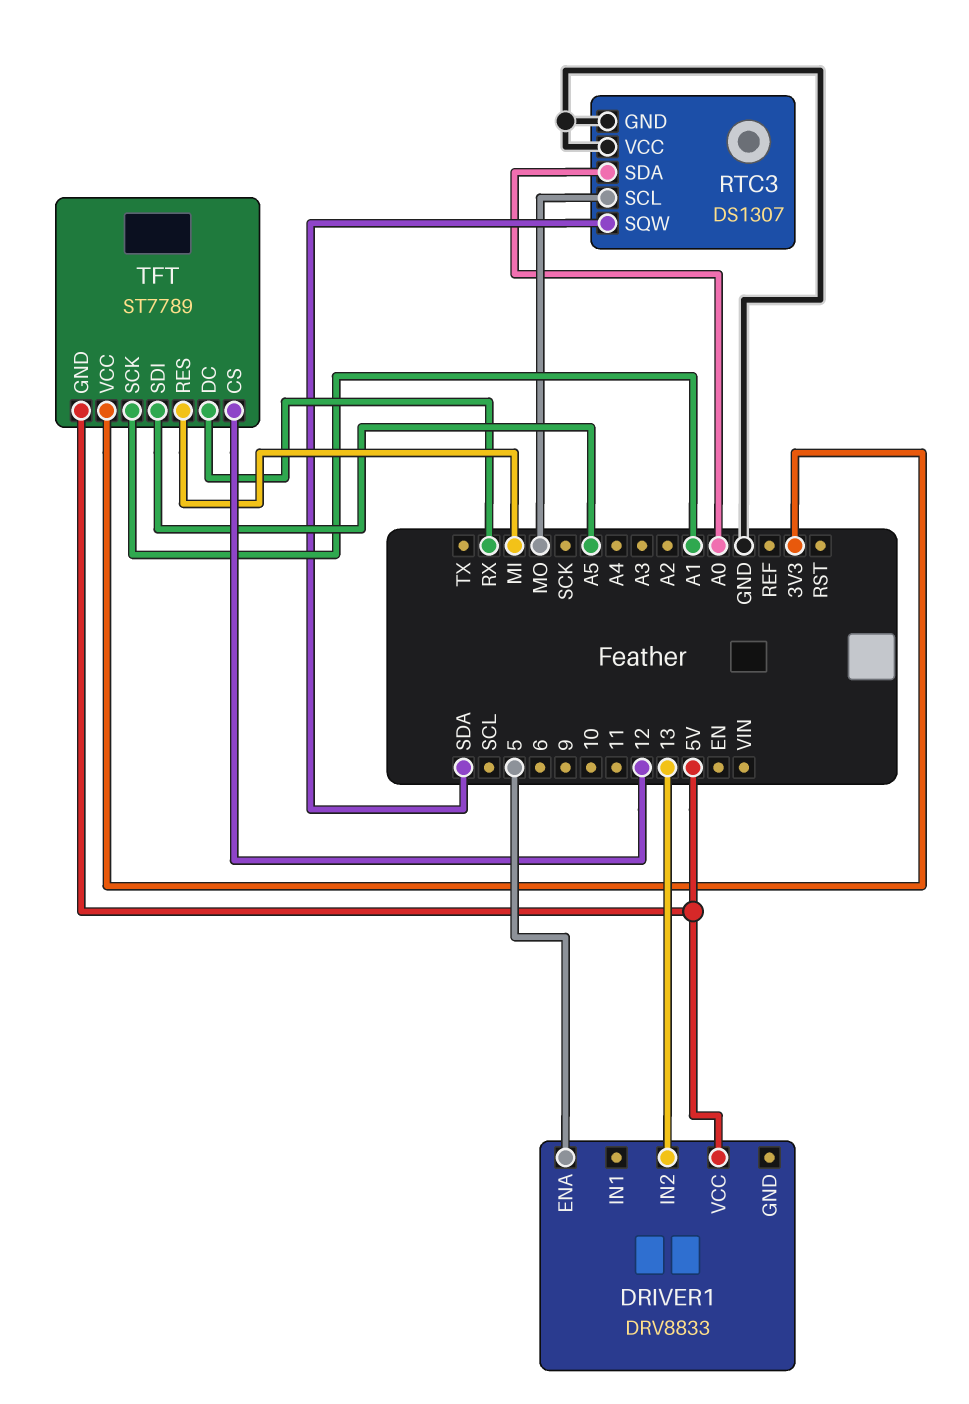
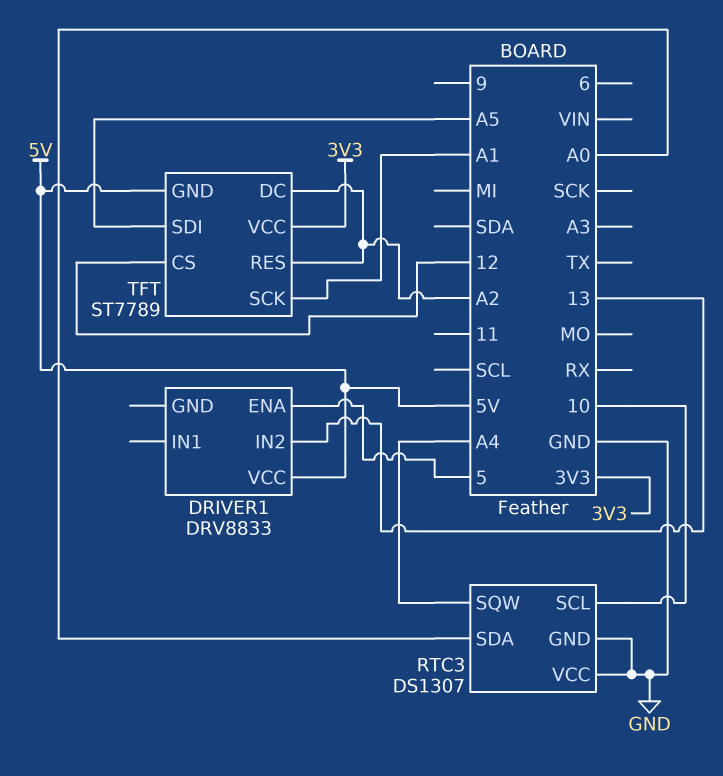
RTC3 pin SCL: MO -> 10
RTC3 pin SQW: SDA -> A4
TFT pin DC: RX -> A2
TFT pin RES: MI -> A2

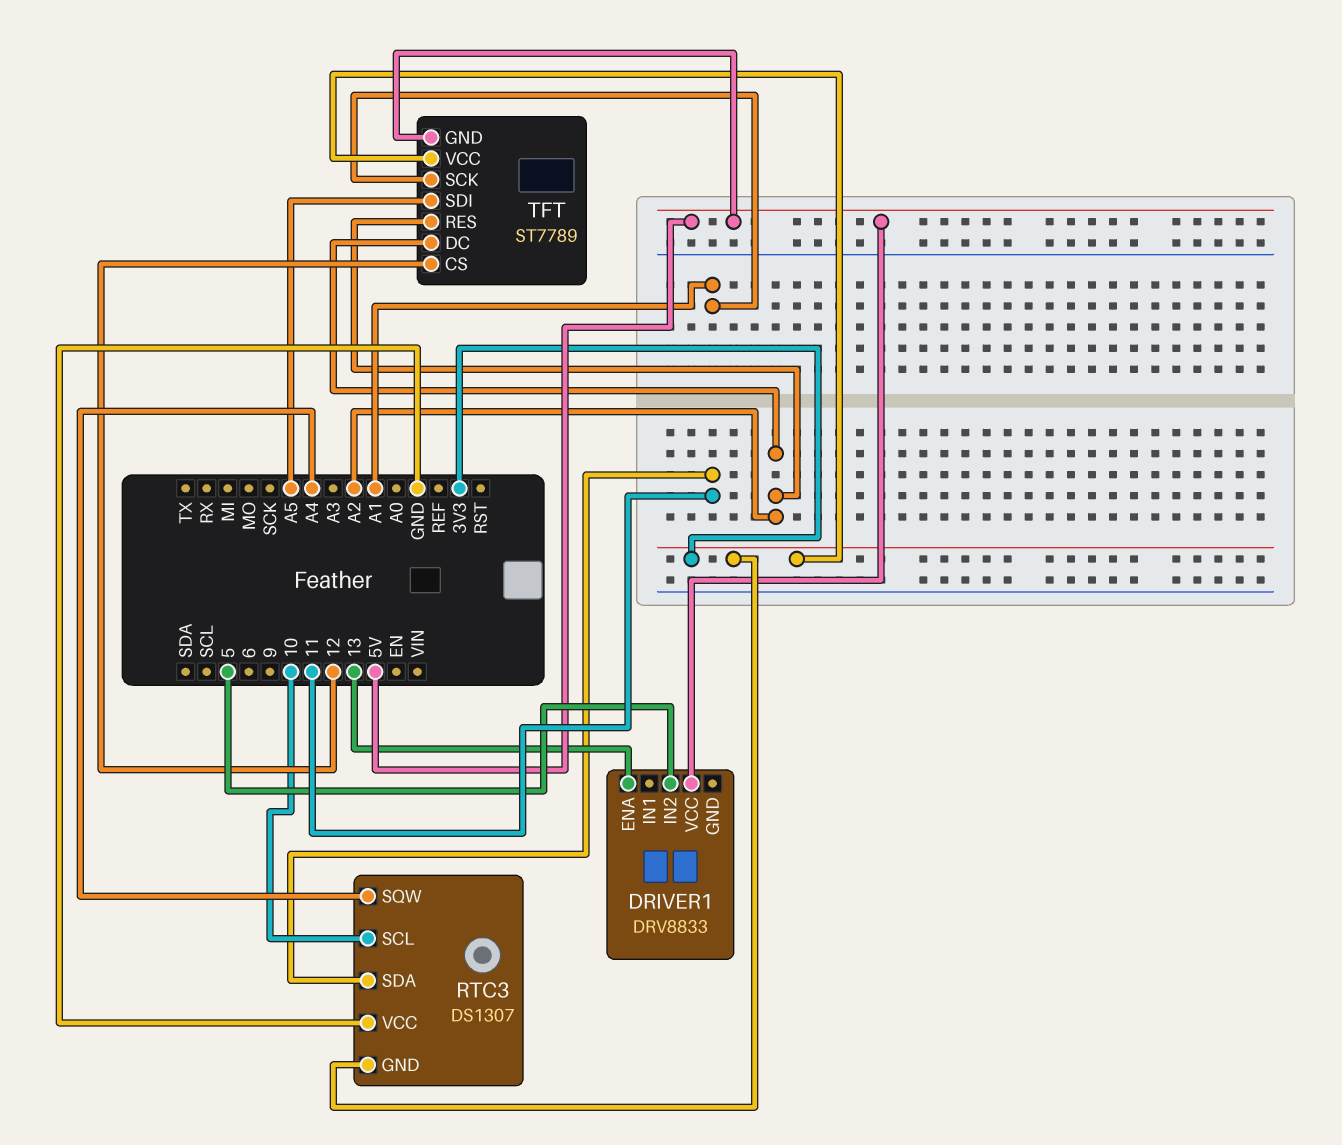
DRIVER1 pin ENA: 5 -> 13
DRIVER1 pin IN2: 13 -> 5
RTC3 pin GND: GND -> 3V3
RTC3 pin SDA: A0 -> 11

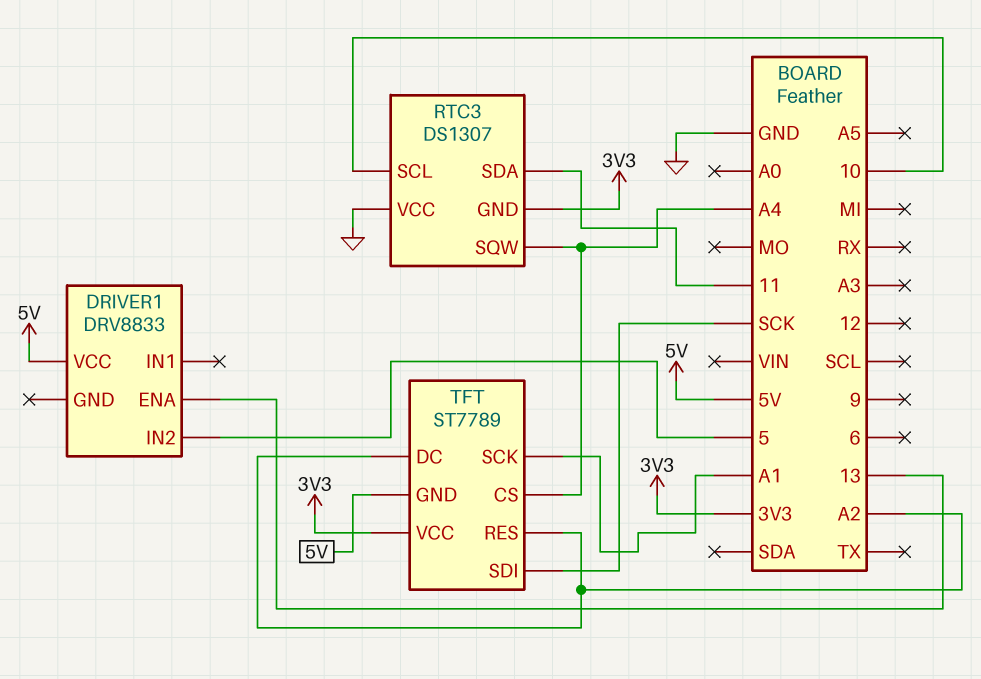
TFT pin CS: 12 -> A4
TFT pin SDI: A5 -> SCK

